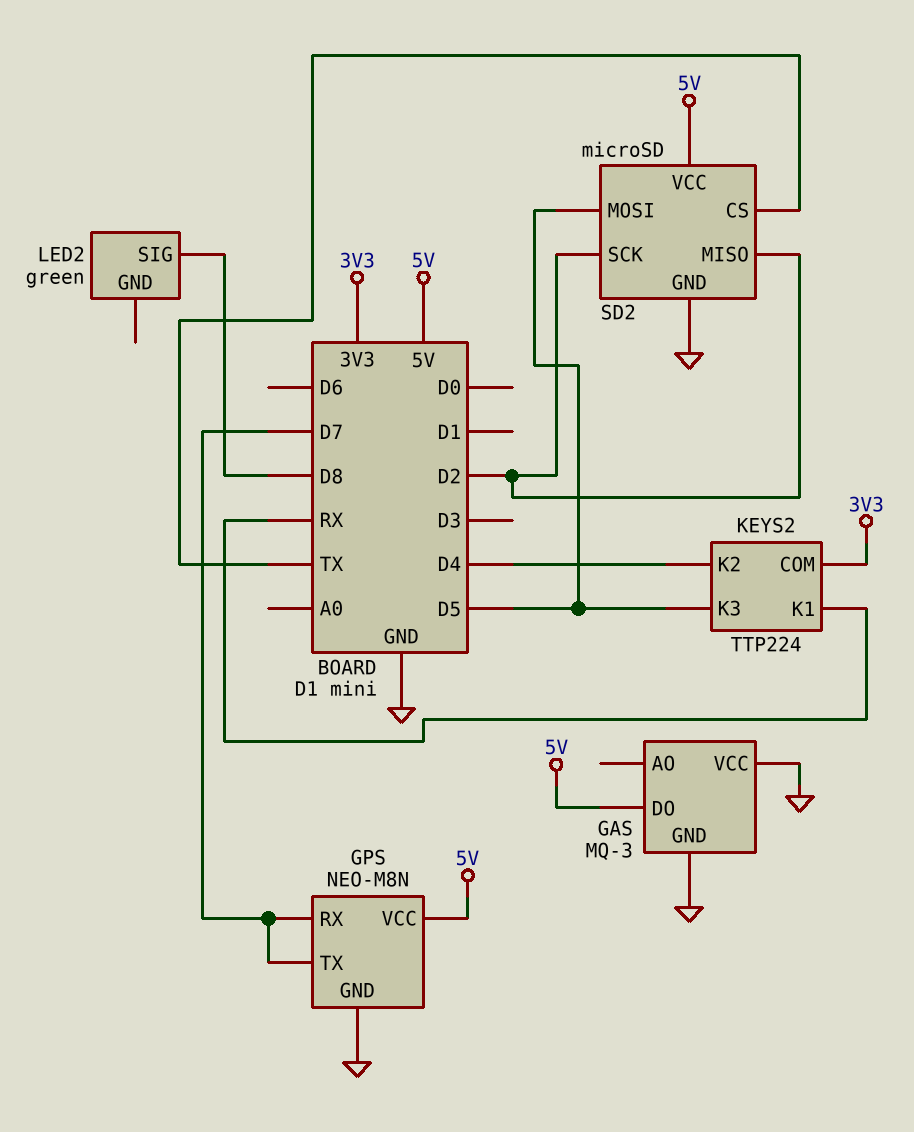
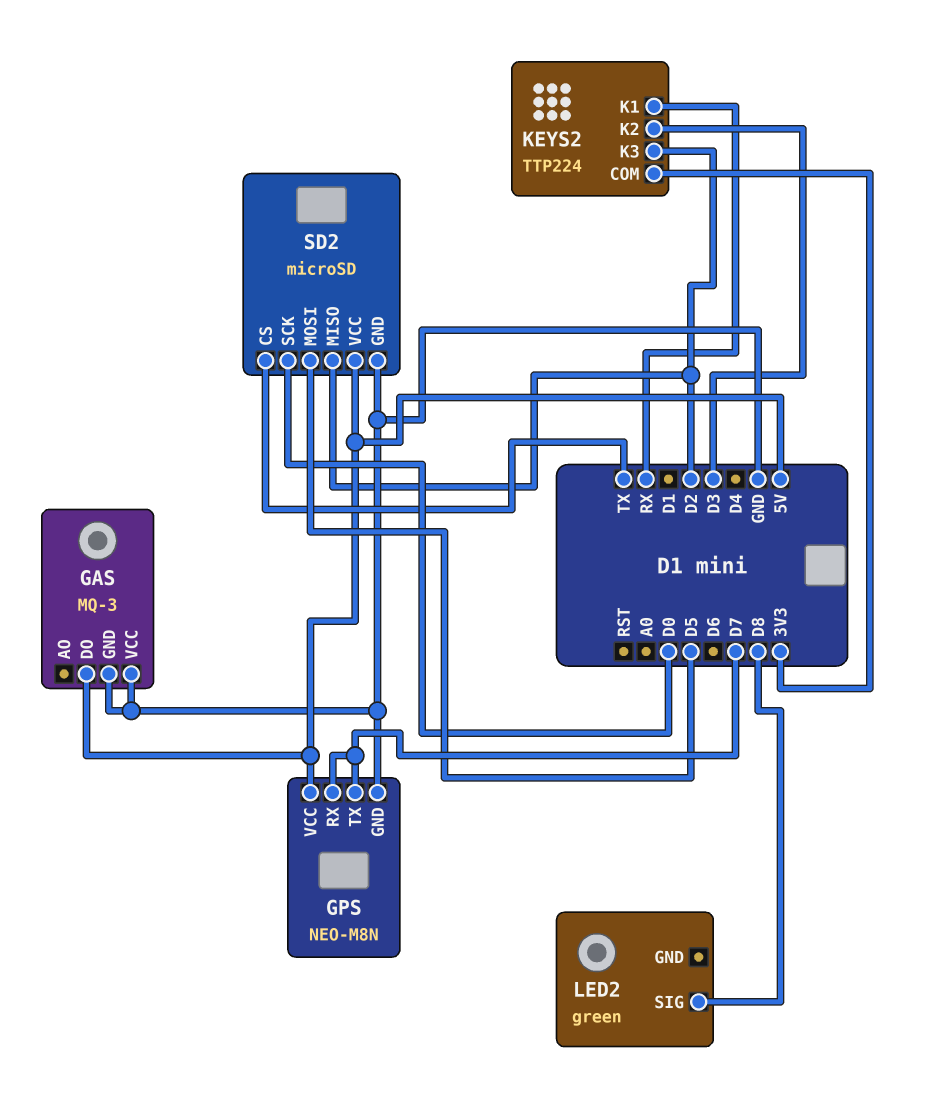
KEYS2 pin K2: D4 -> D3
KEYS2 pin K3: D5 -> D2
SD2 pin SCK: D2 -> D0

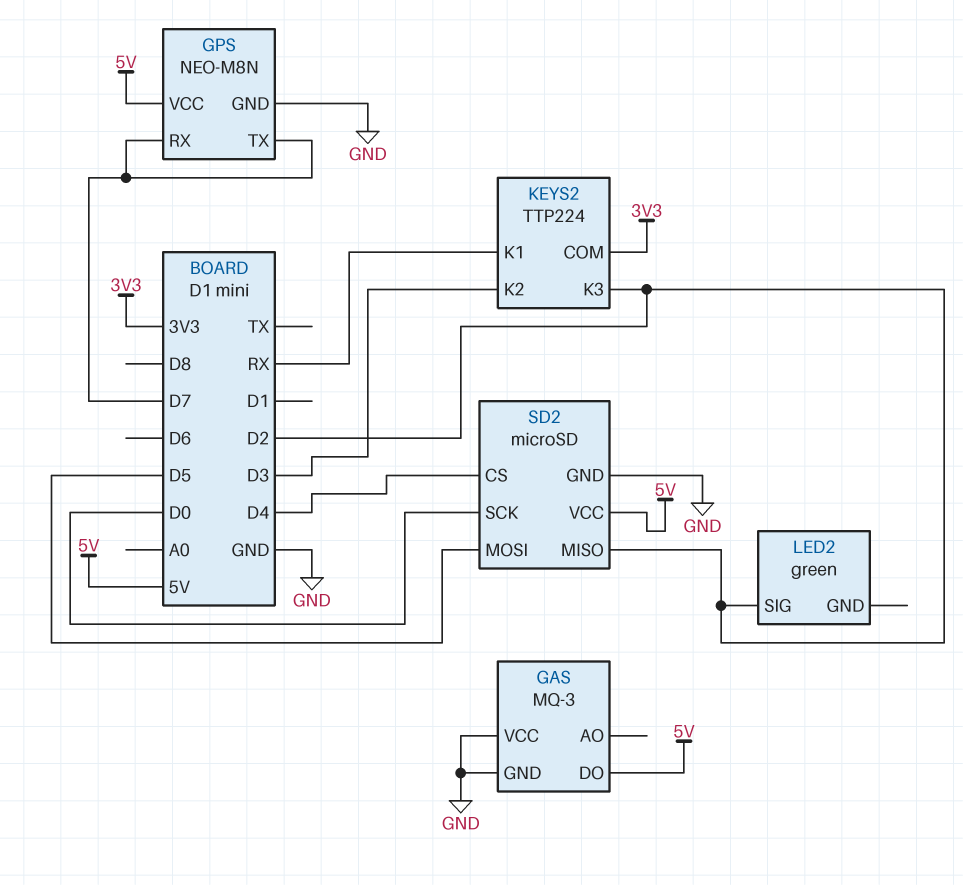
LED2 pin SIG: D8 -> D2
SD2 pin CS: TX -> D4

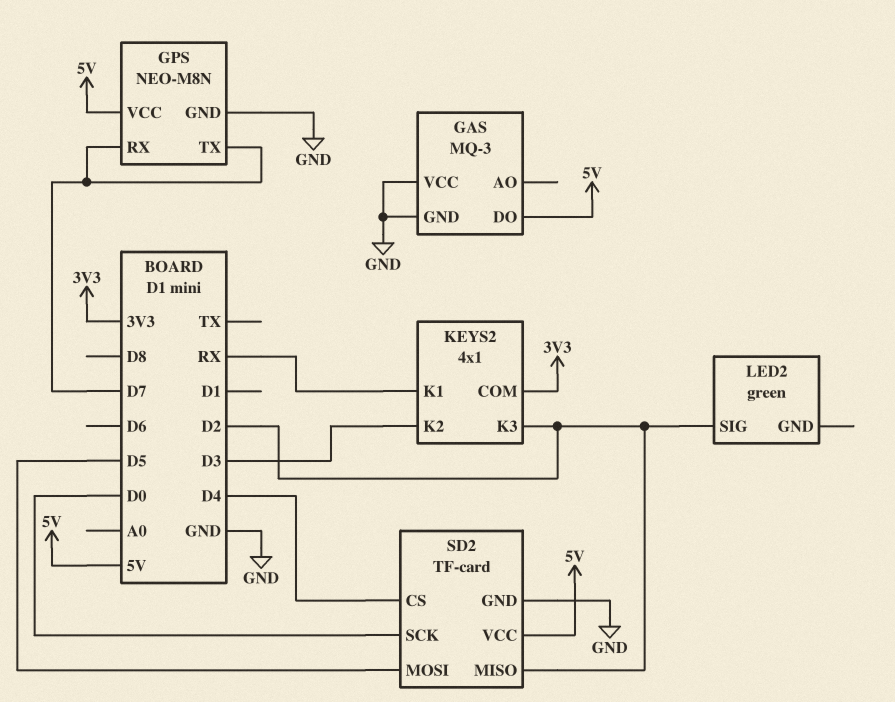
KEYS2: TTP224 -> 4x1
SD2: microSD -> TF-card

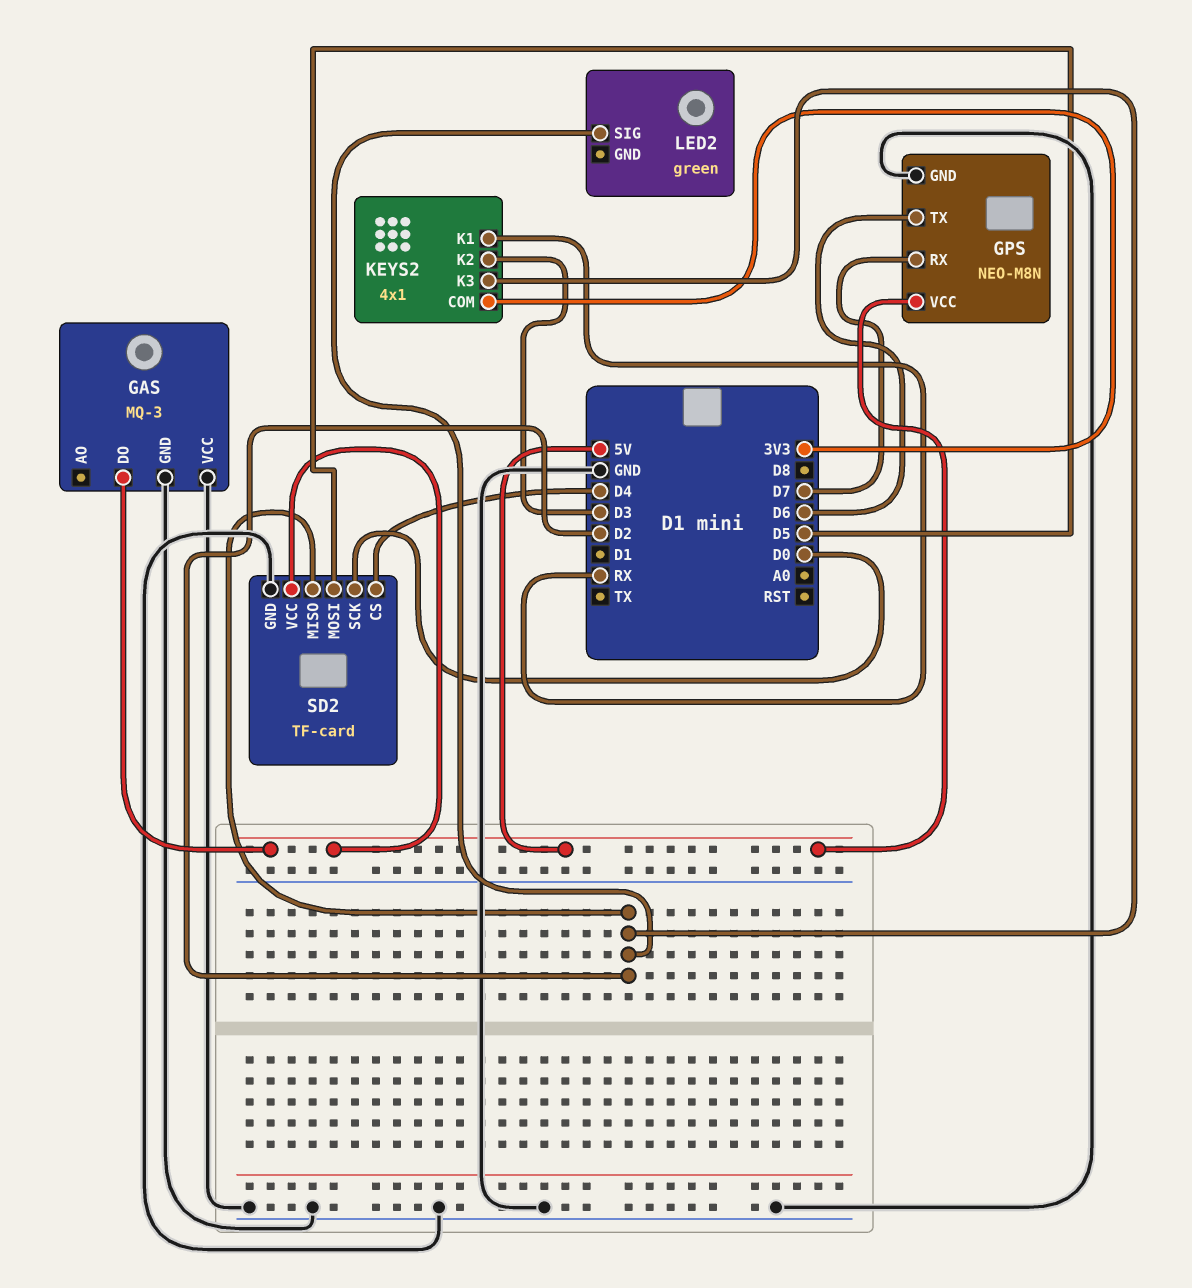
GPS pin TX: D7 -> D6

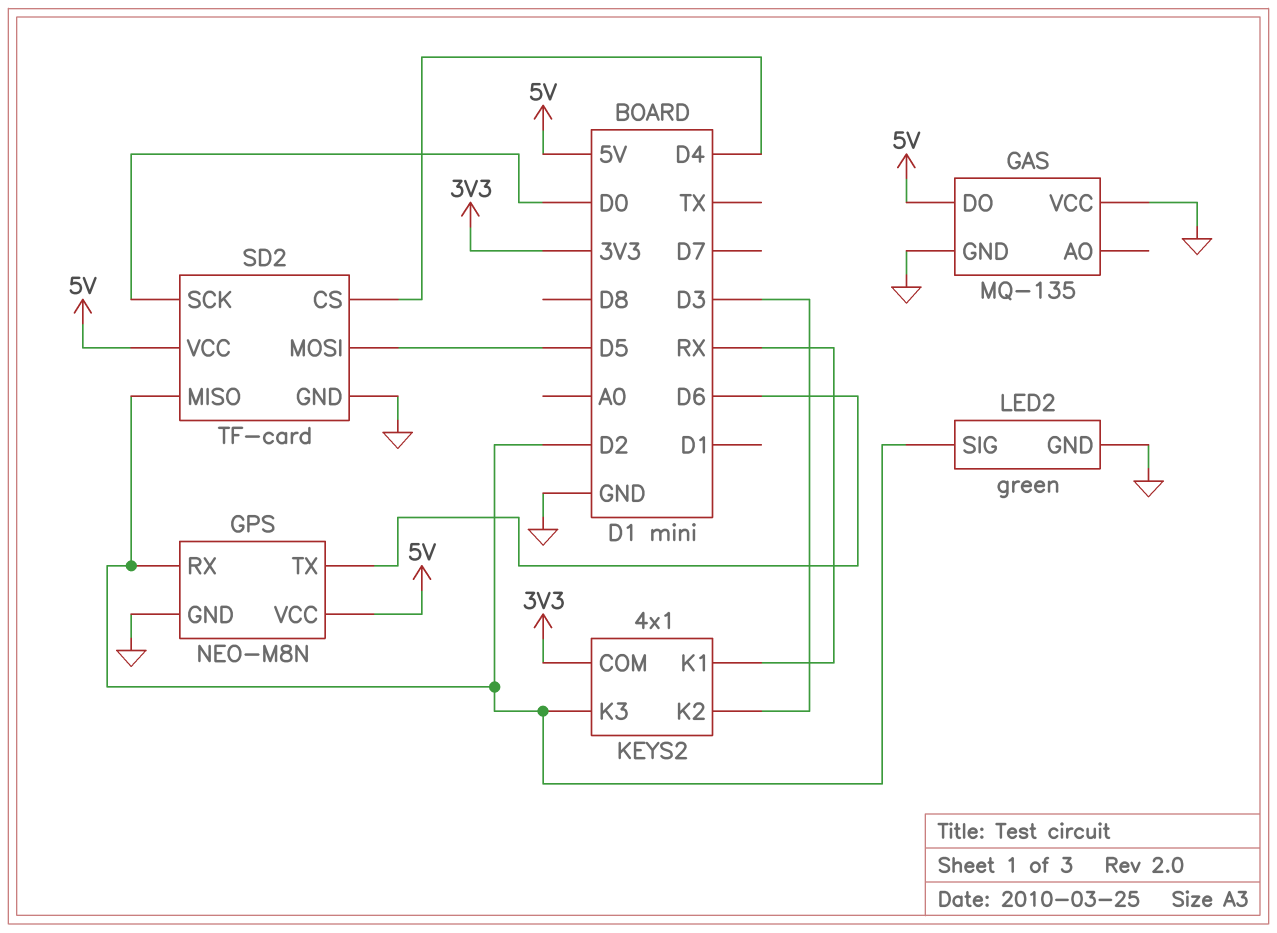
GAS: MQ-3 -> MQ-135
GPS pin RX: D7 -> D2
LED2 pin GND: none -> GND

